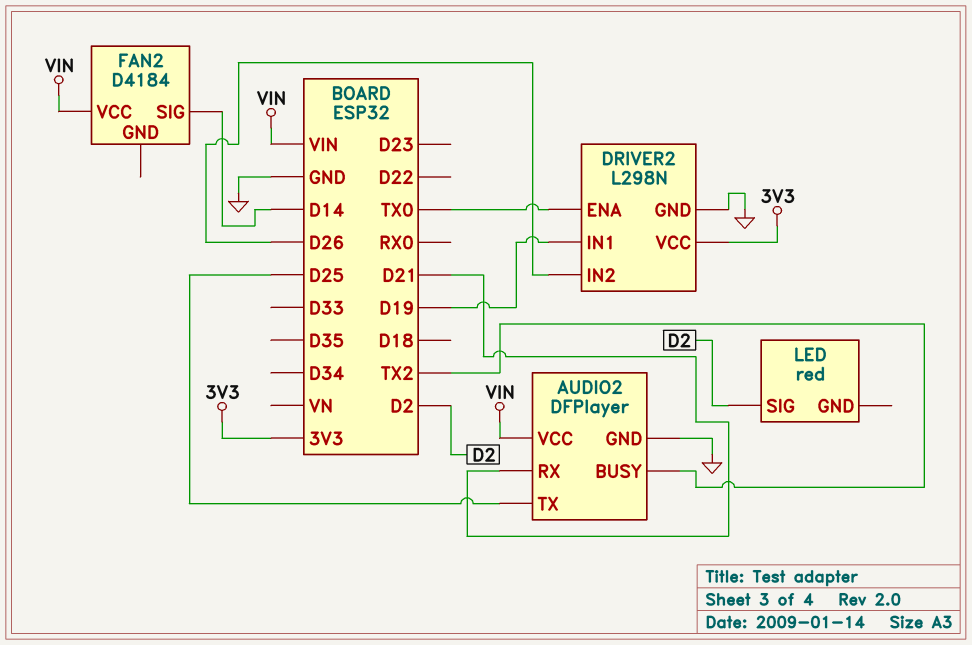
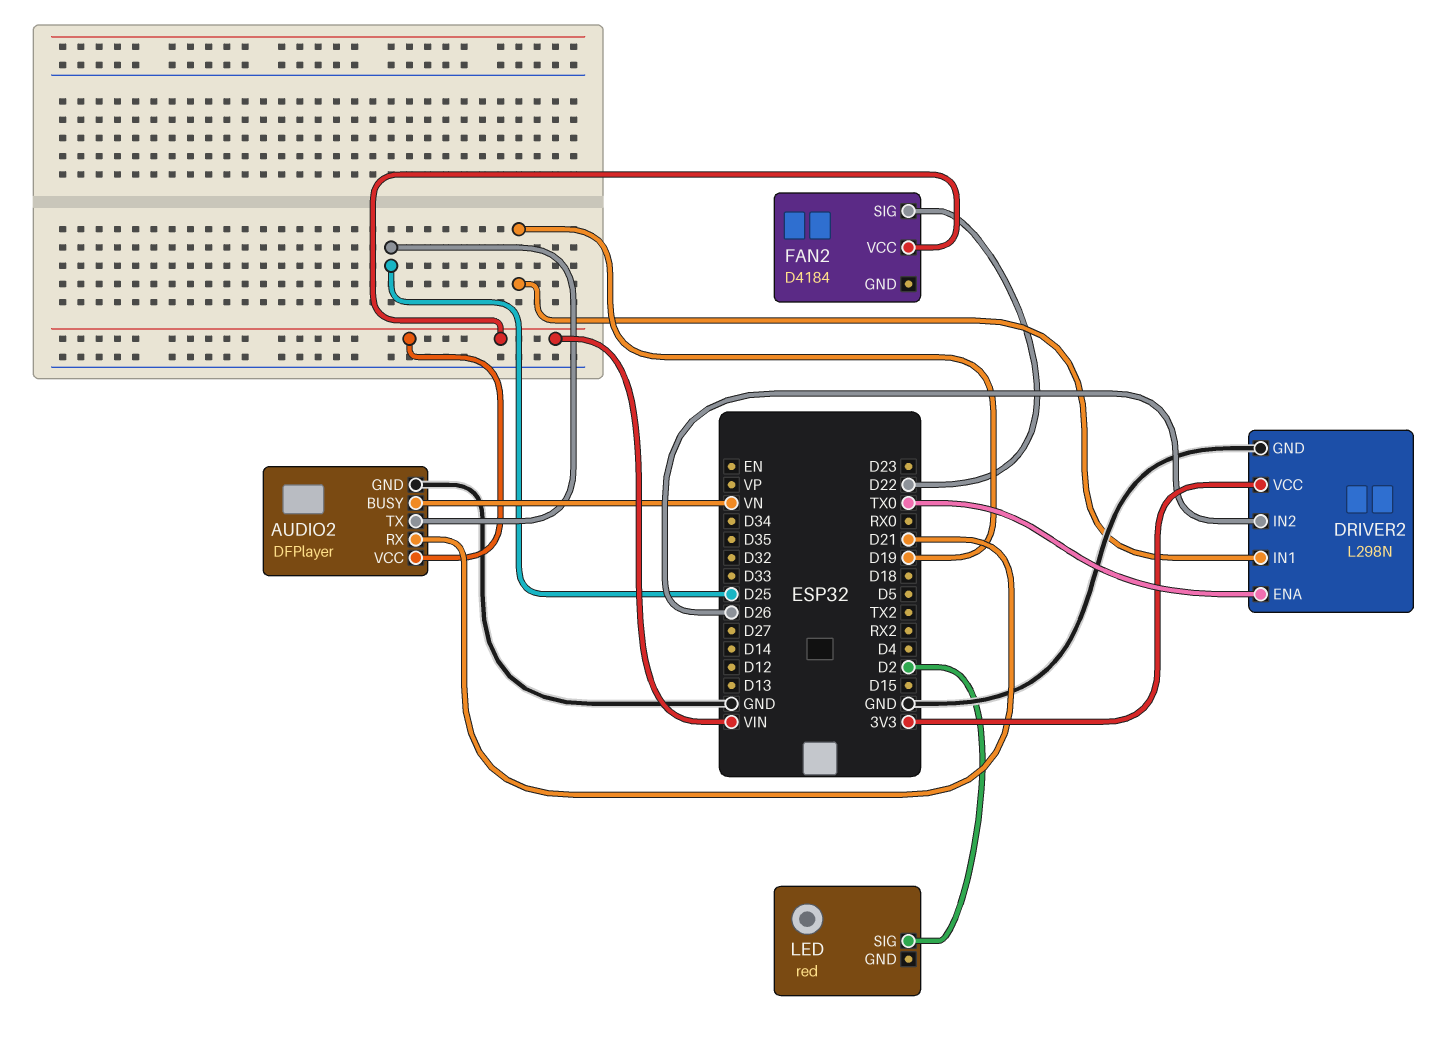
AUDIO2 pin BUSY: TX2 -> VN
FAN2 pin SIG: D14 -> D22

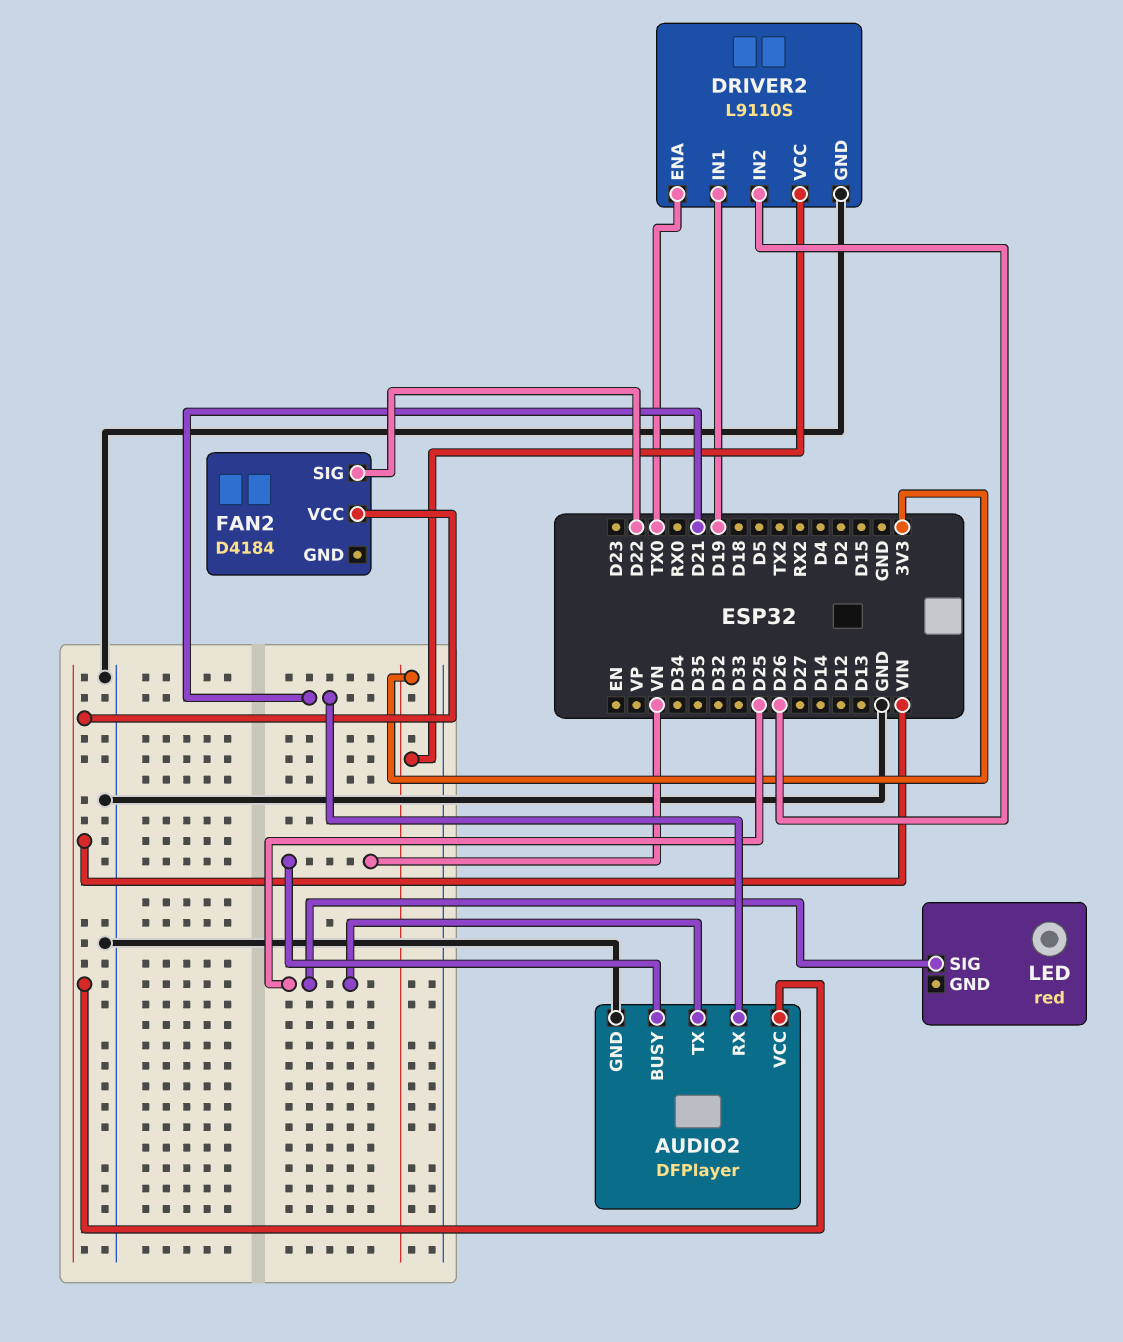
DRIVER2: L298N -> L9110S
LED pin SIG: D2 -> D25

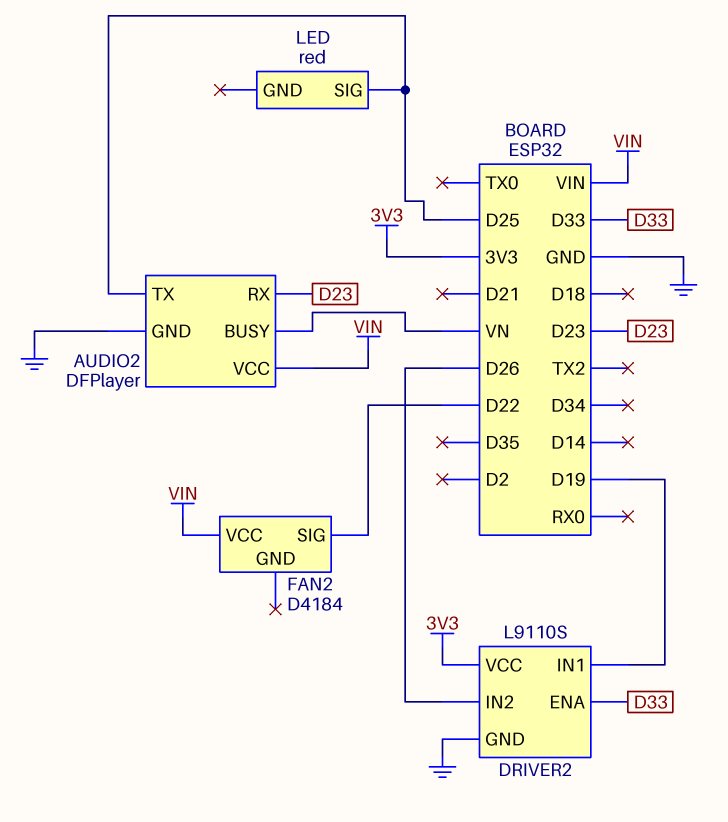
AUDIO2 pin RX: D21 -> D23
DRIVER2 pin ENA: TX0 -> D33

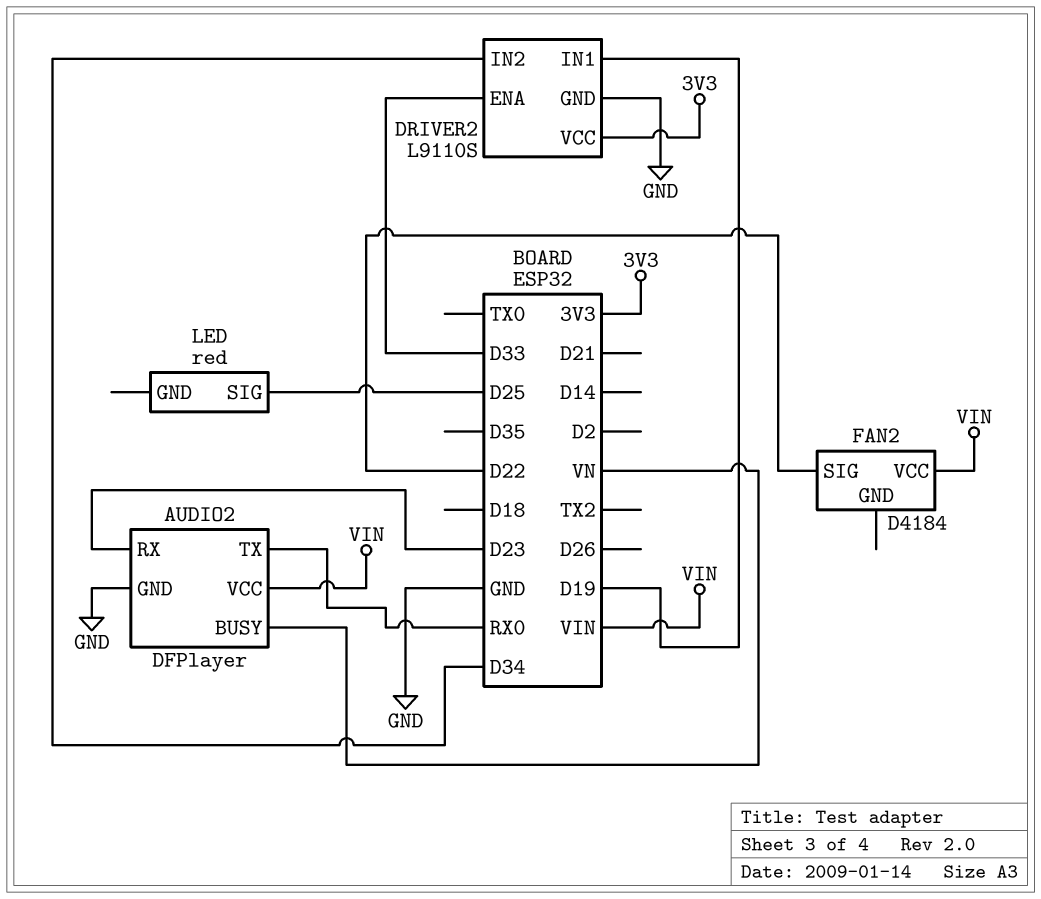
AUDIO2 pin TX: D25 -> RX0
DRIVER2 pin IN2: D26 -> D34

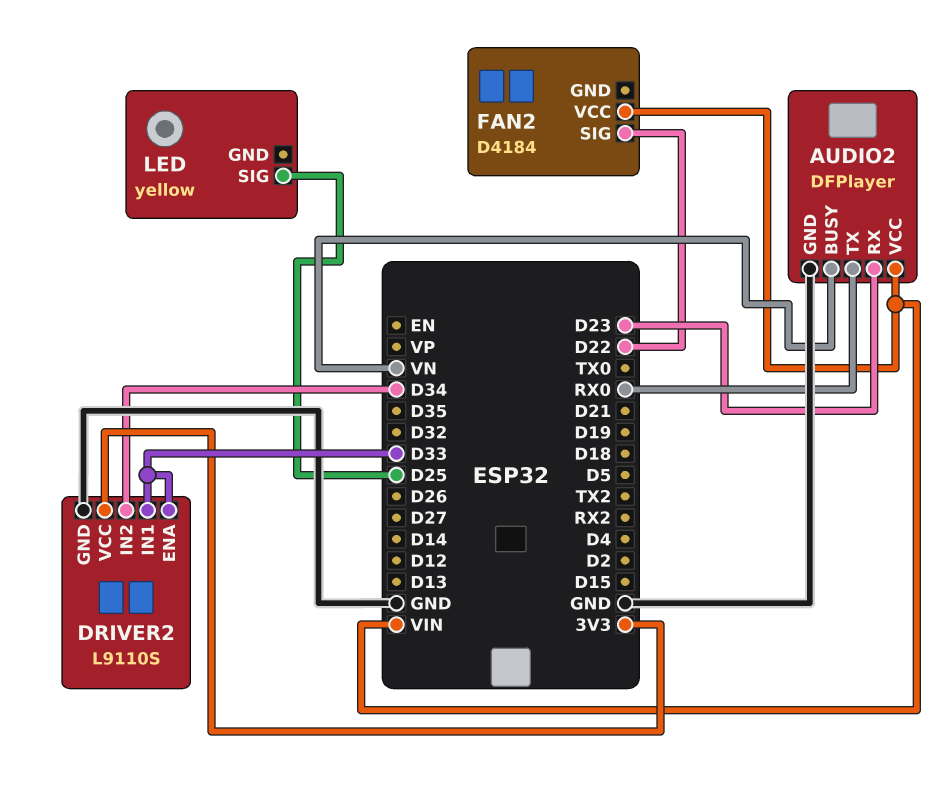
DRIVER2 pin IN1: D19 -> D33
LED: red -> yellow

